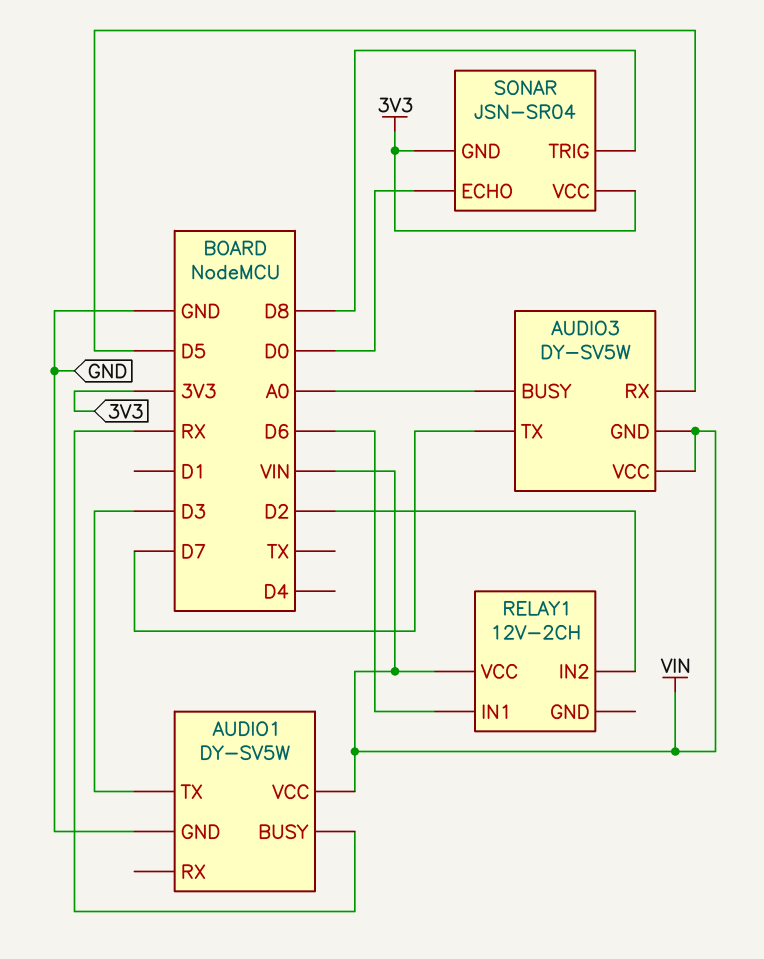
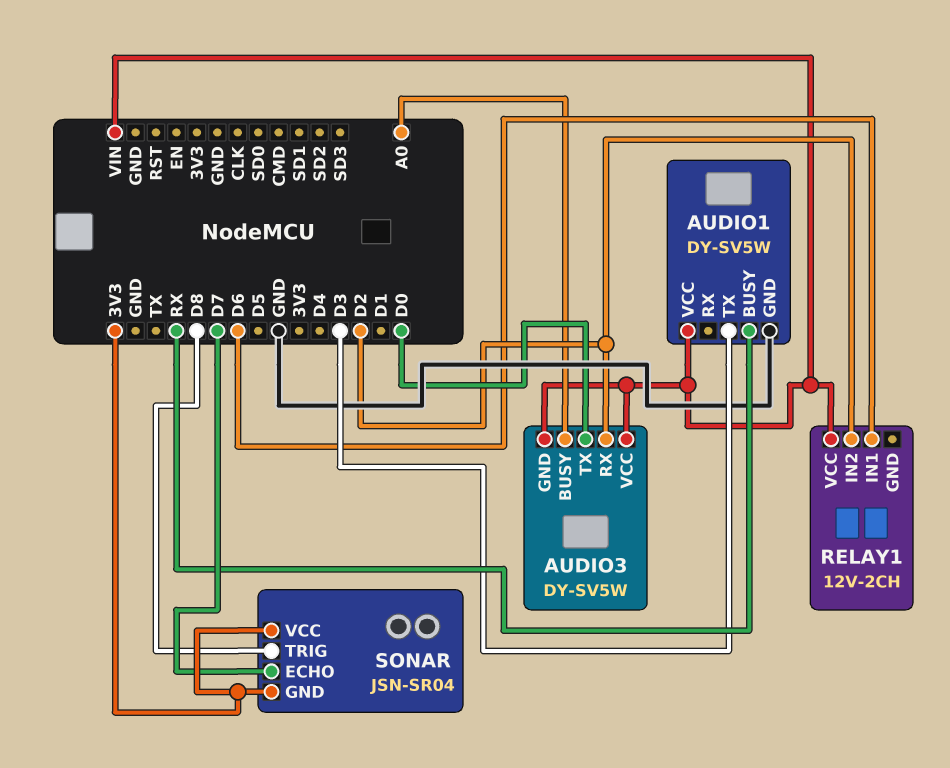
AUDIO3 pin RX: D5 -> D2
AUDIO3 pin TX: D7 -> D0
SONAR pin ECHO: D0 -> D7

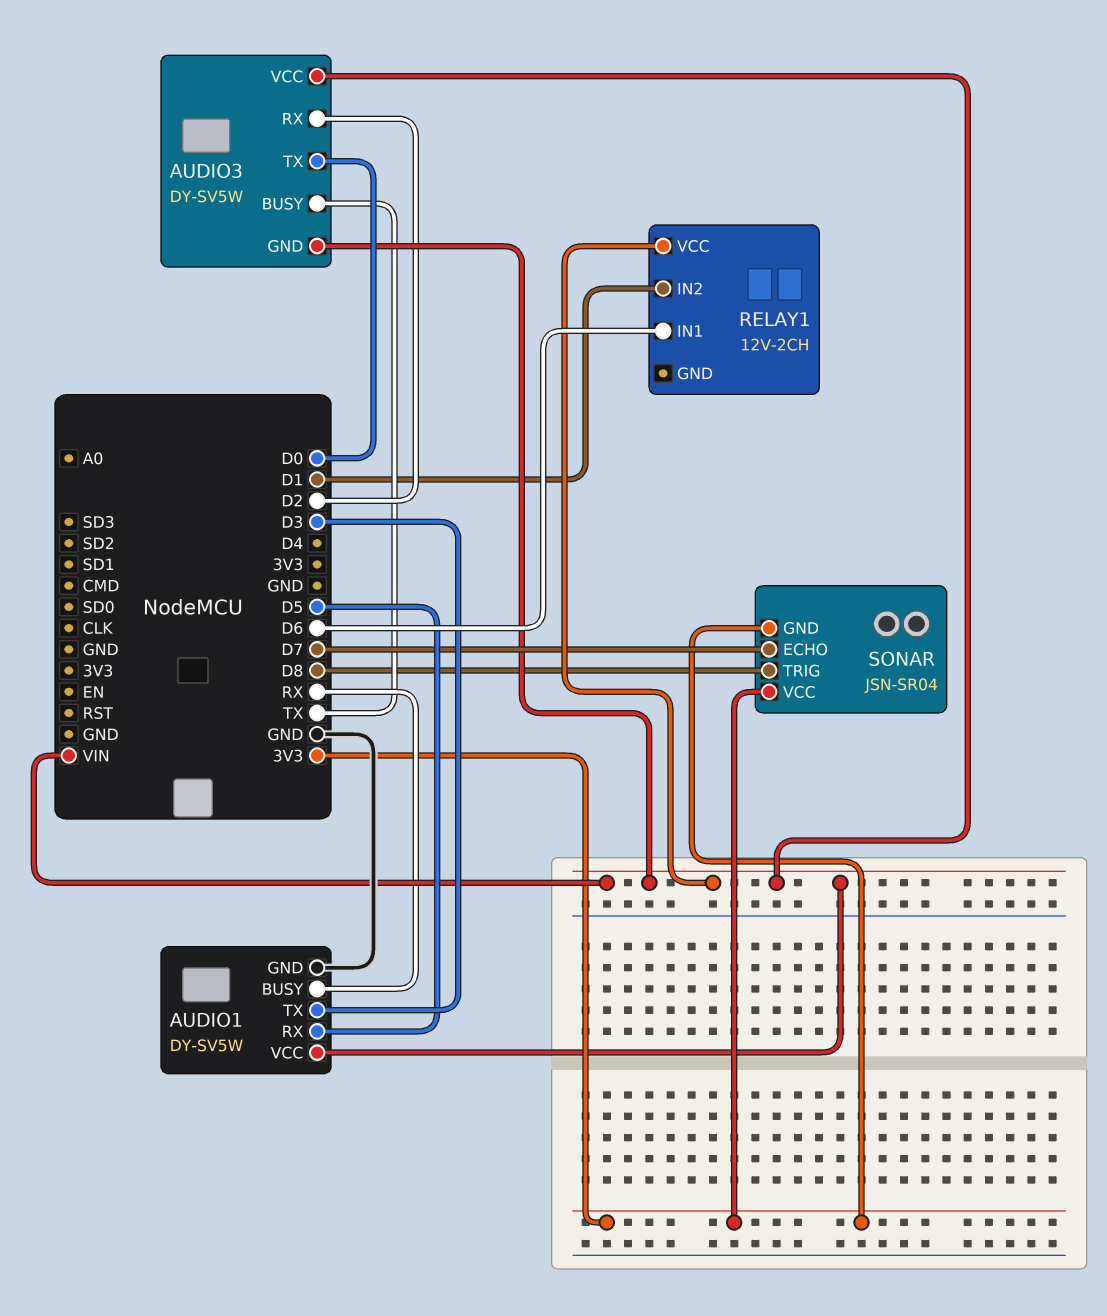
AUDIO1 pin RX: none -> D5
AUDIO3 pin BUSY: A0 -> TX
RELAY1 pin IN2: D2 -> D1

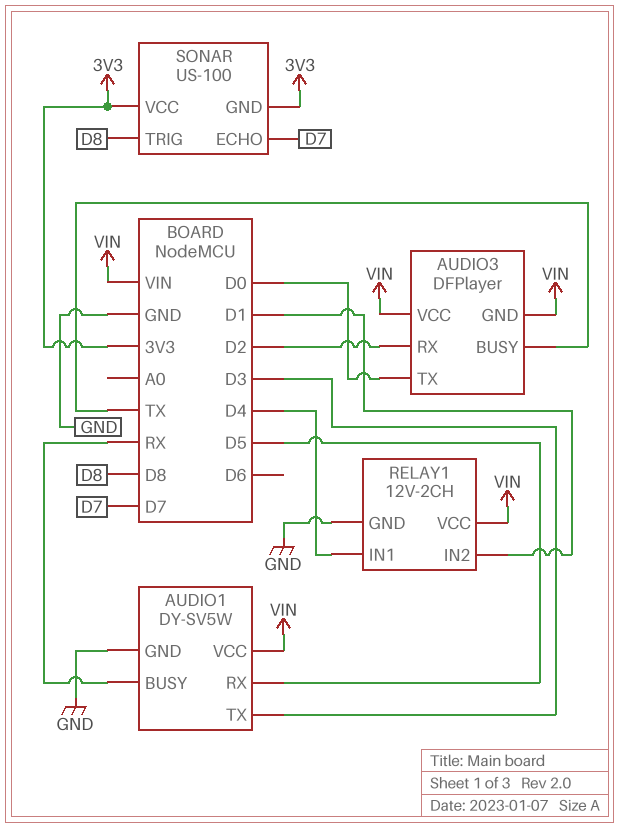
AUDIO3: DY-SV5W -> DFPlayer
RELAY1 pin GND: none -> GND
RELAY1 pin IN1: D6 -> D4
SONAR: JSN-SR04 -> US-100

